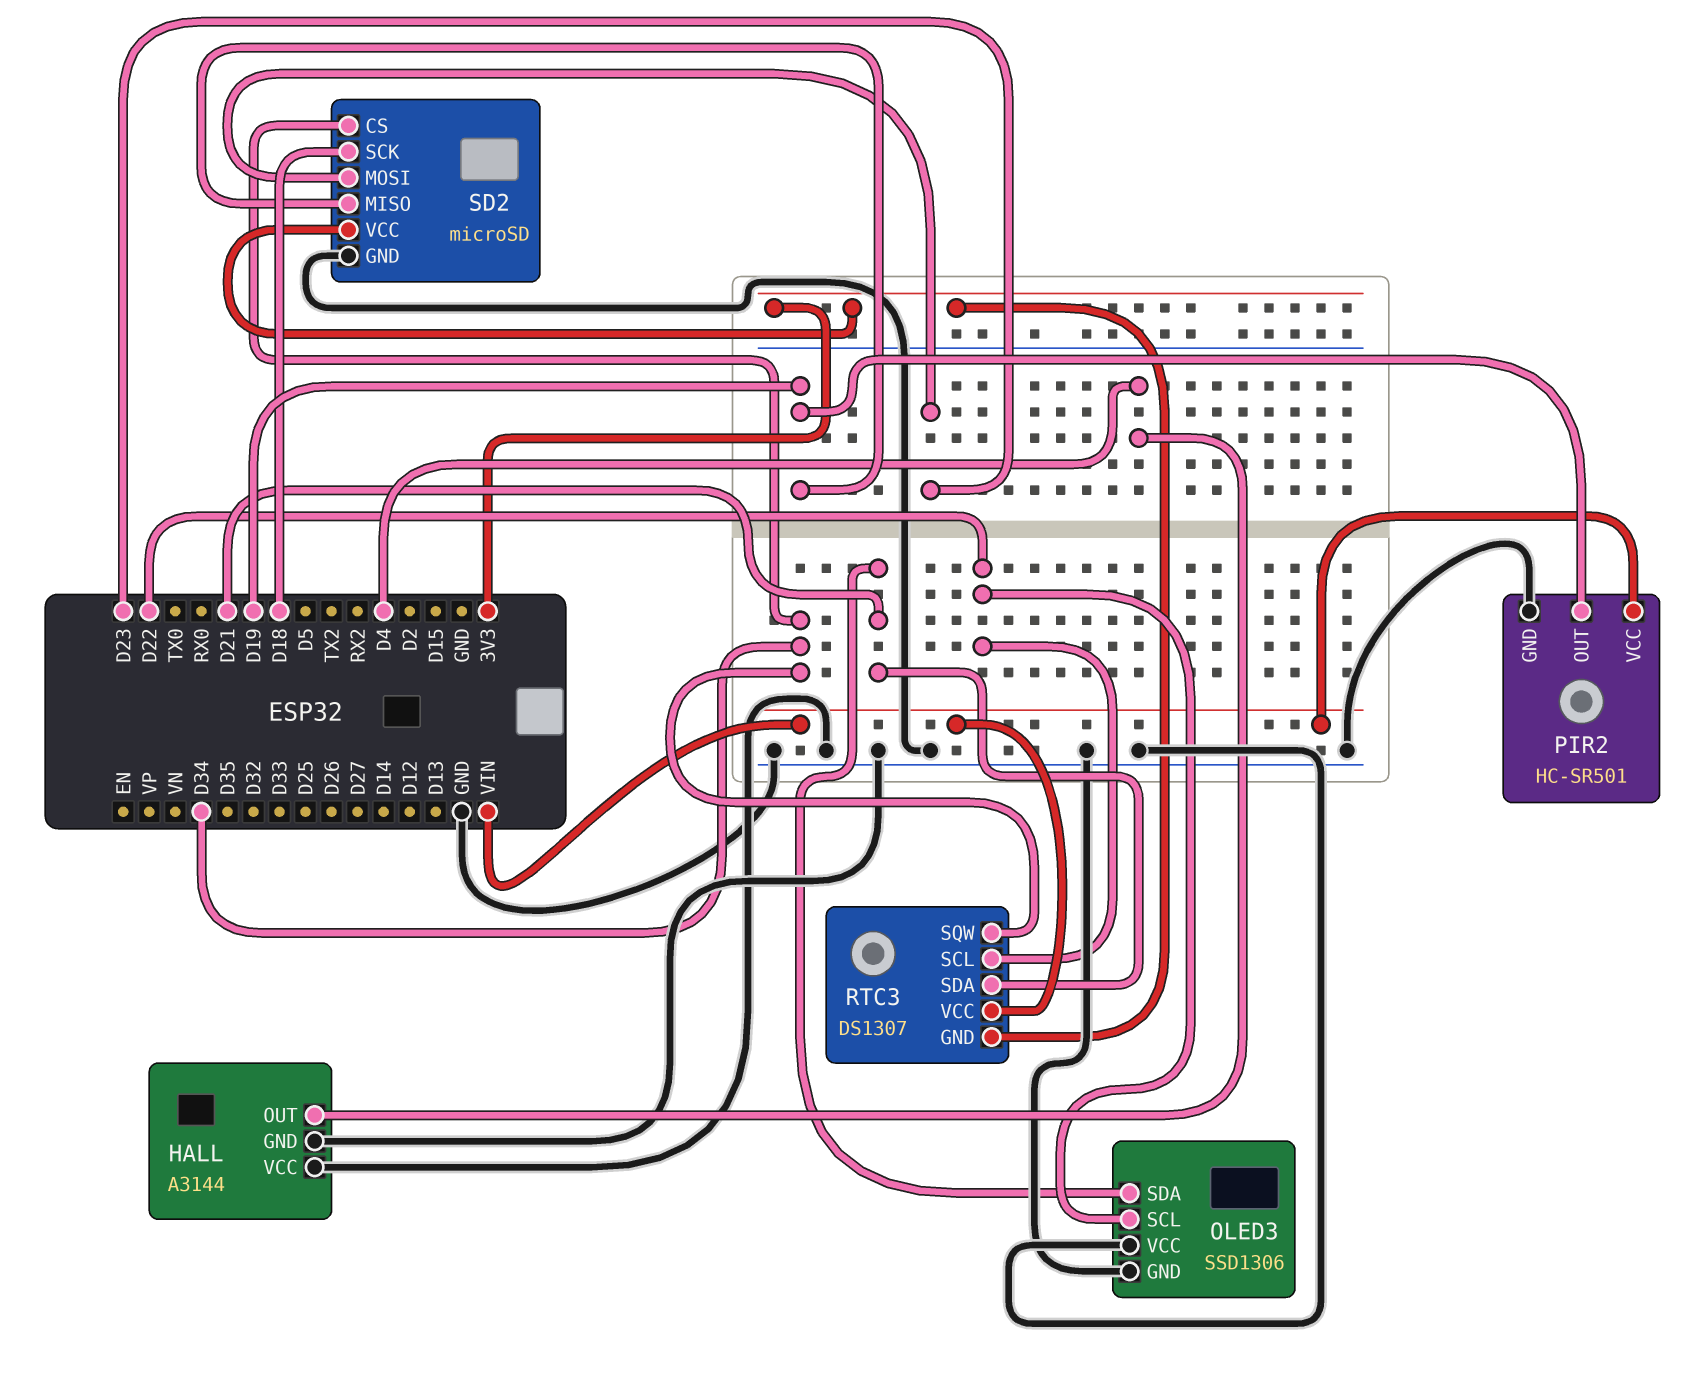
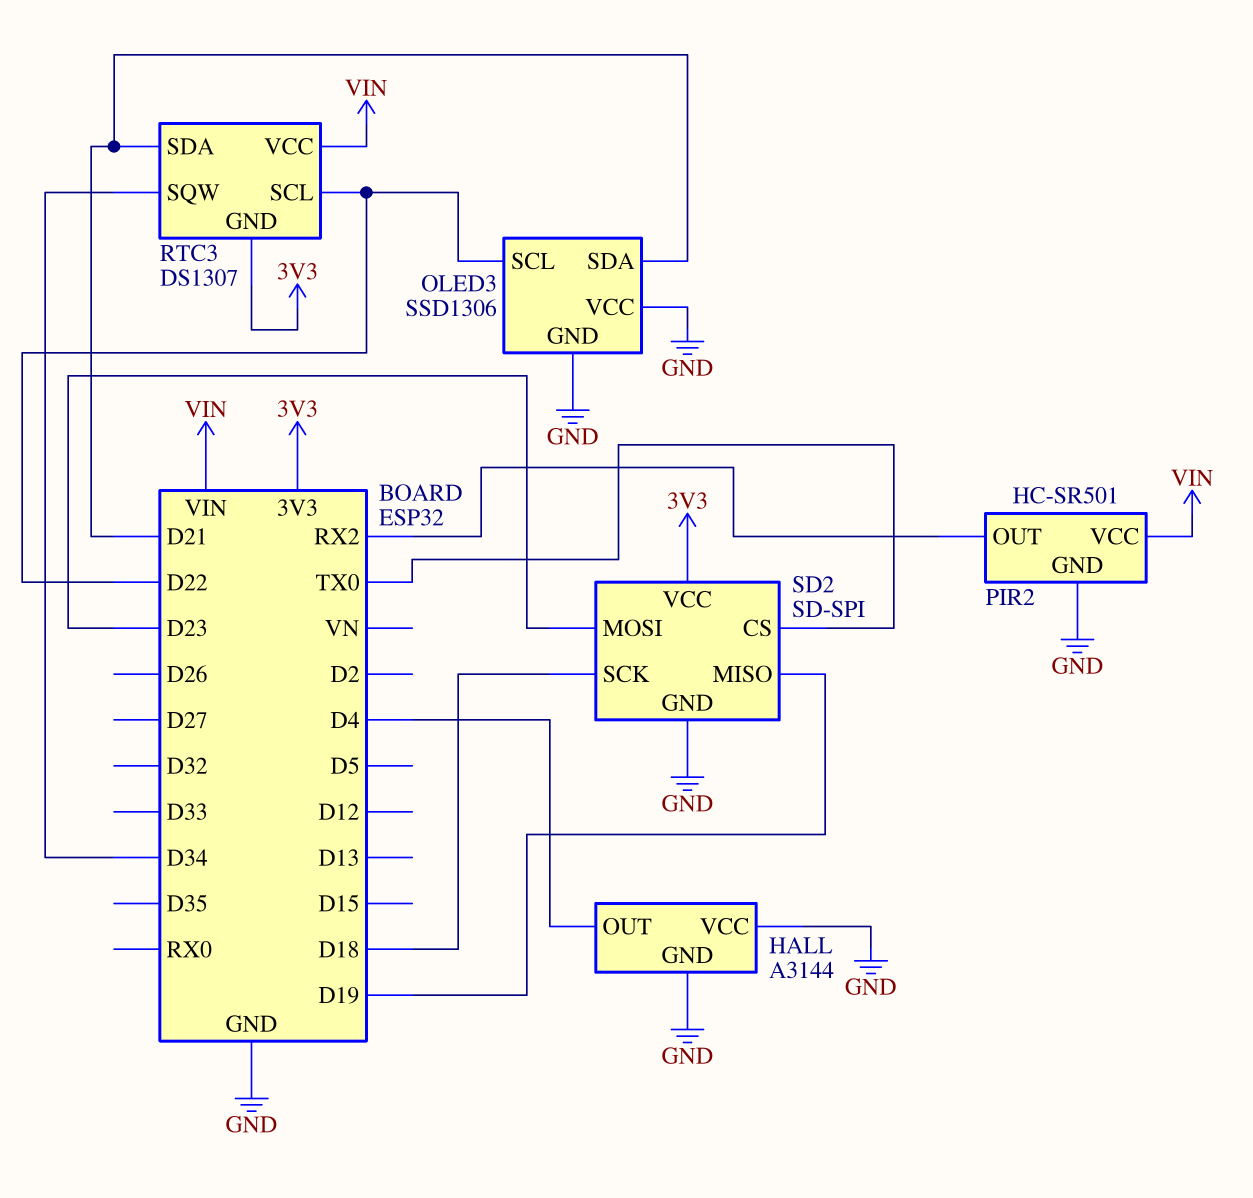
PIR2 pin OUT: D19 -> RX2
SD2: microSD -> SD-SPI
SD2 pin CS: D34 -> TX0

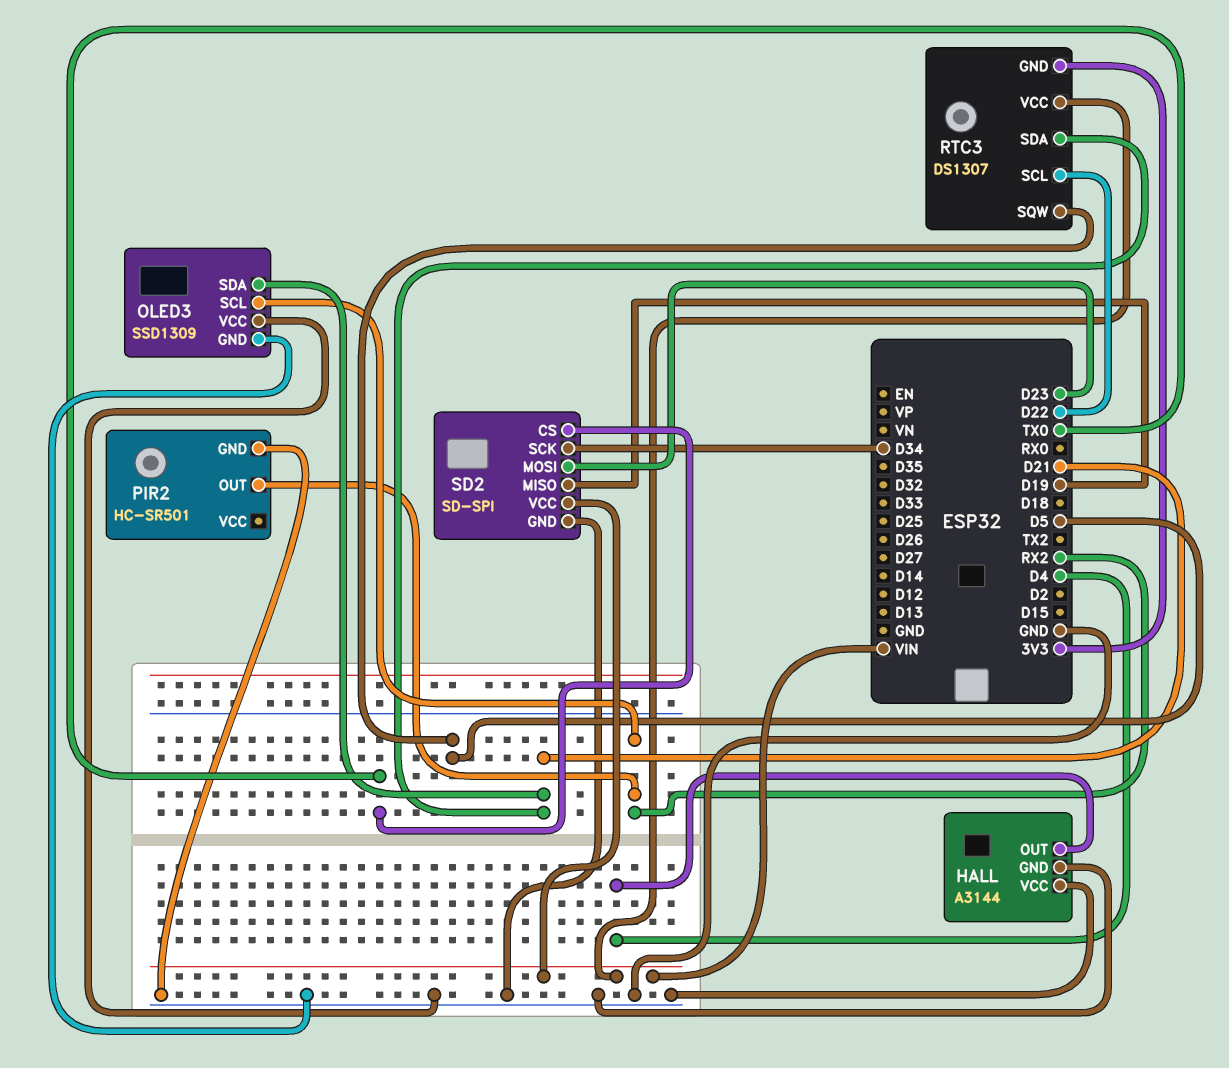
OLED3: SSD1306 -> SSD1309
OLED3 pin SCL: D22 -> RX2
PIR2 pin VCC: VIN -> none
RTC3 pin SQW: D34 -> D5
SD2 pin SCK: D18 -> D34
SD2 pin VCC: 3V3 -> VIN

